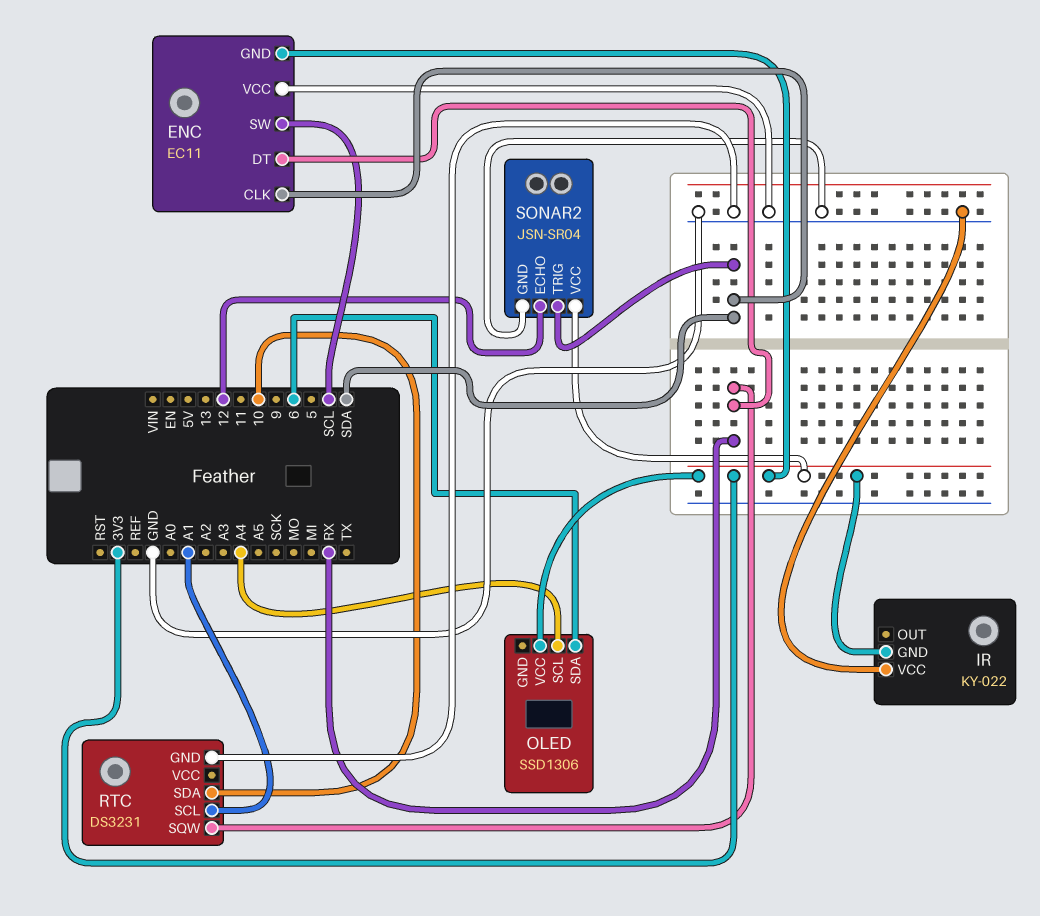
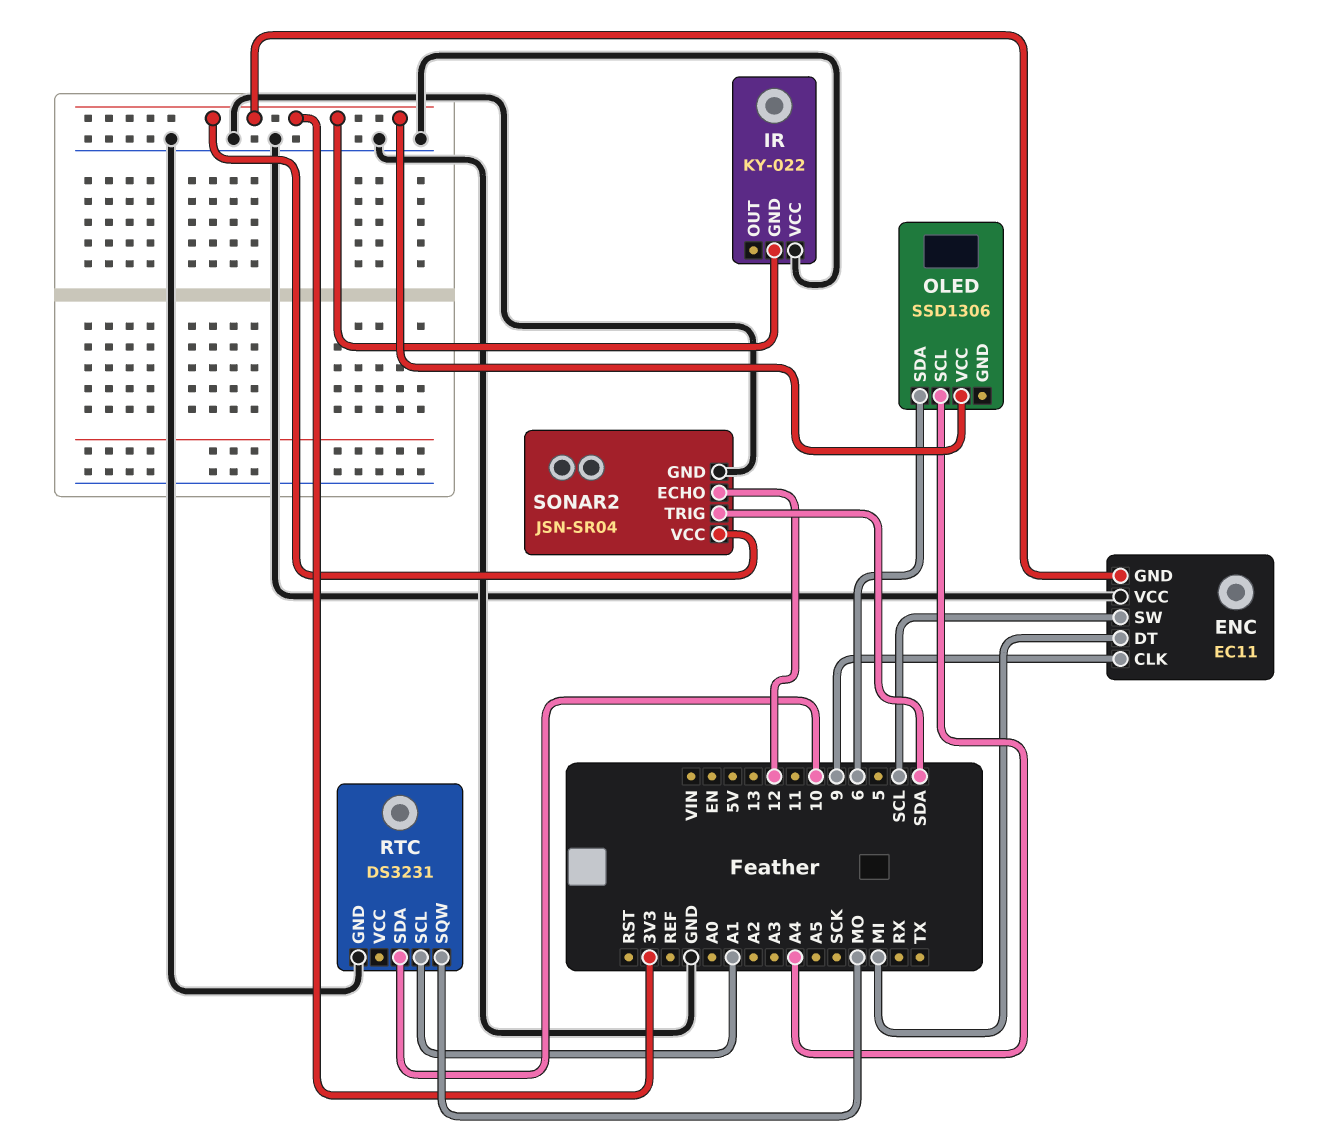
ENC pin CLK: SDA -> 9
ENC pin DT: RX -> MI
RTC pin SQW: RX -> MO

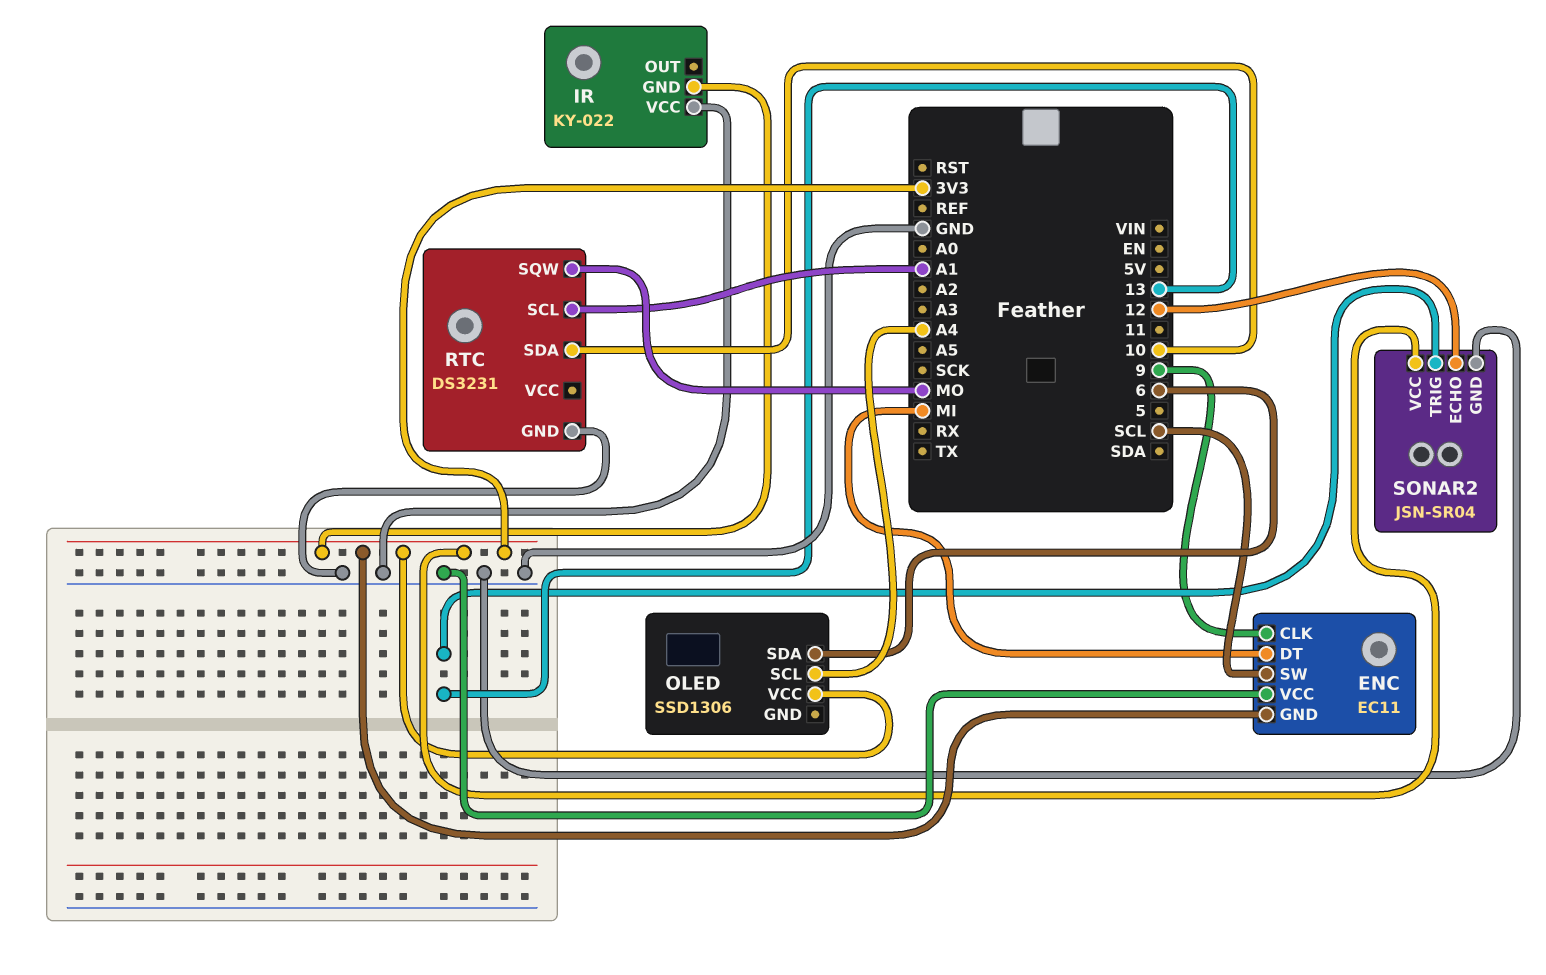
SONAR2 pin TRIG: SDA -> 13

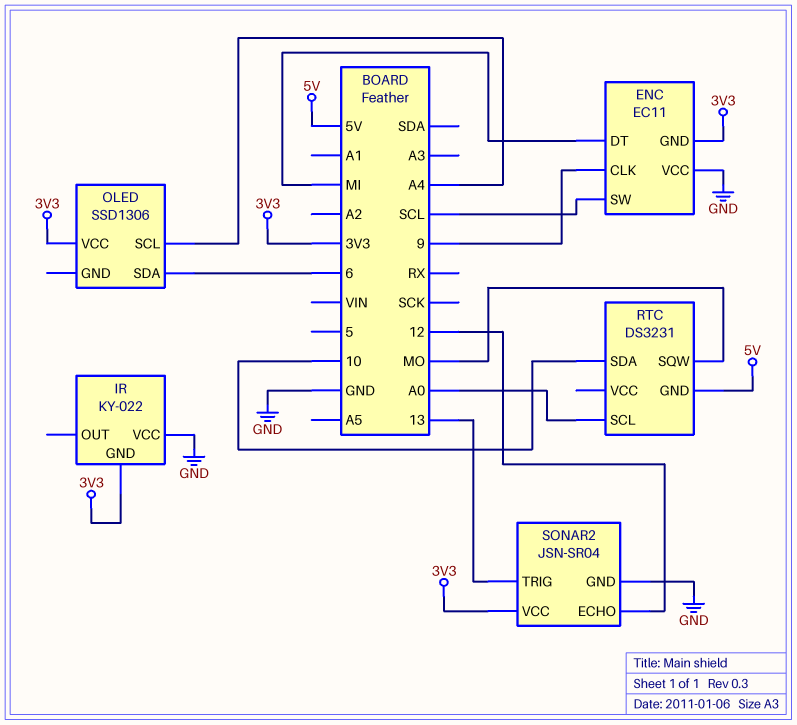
RTC pin GND: GND -> 5V
RTC pin SCL: A1 -> A0

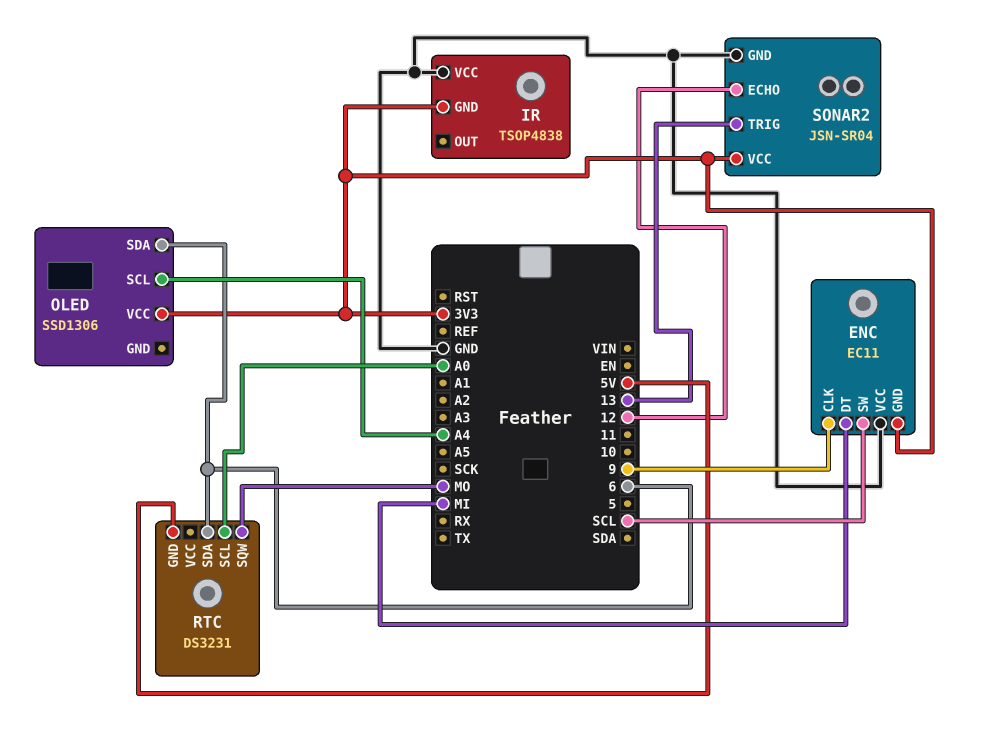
IR: KY-022 -> TSOP4838
RTC pin SDA: 10 -> 6

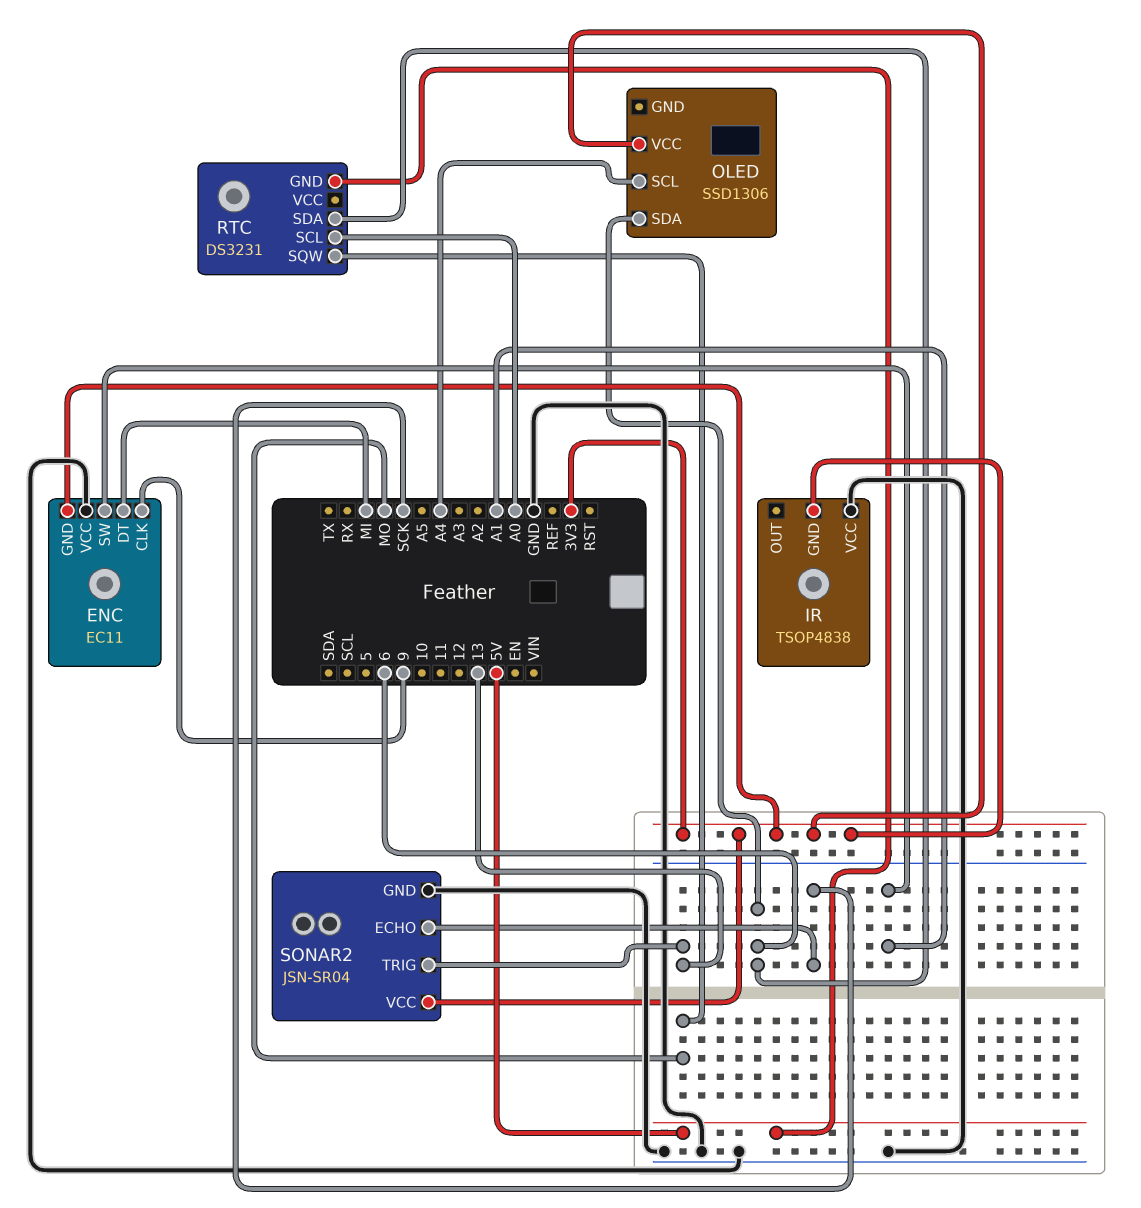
ENC pin SW: SCL -> A1
SONAR2 pin ECHO: 12 -> SCK

